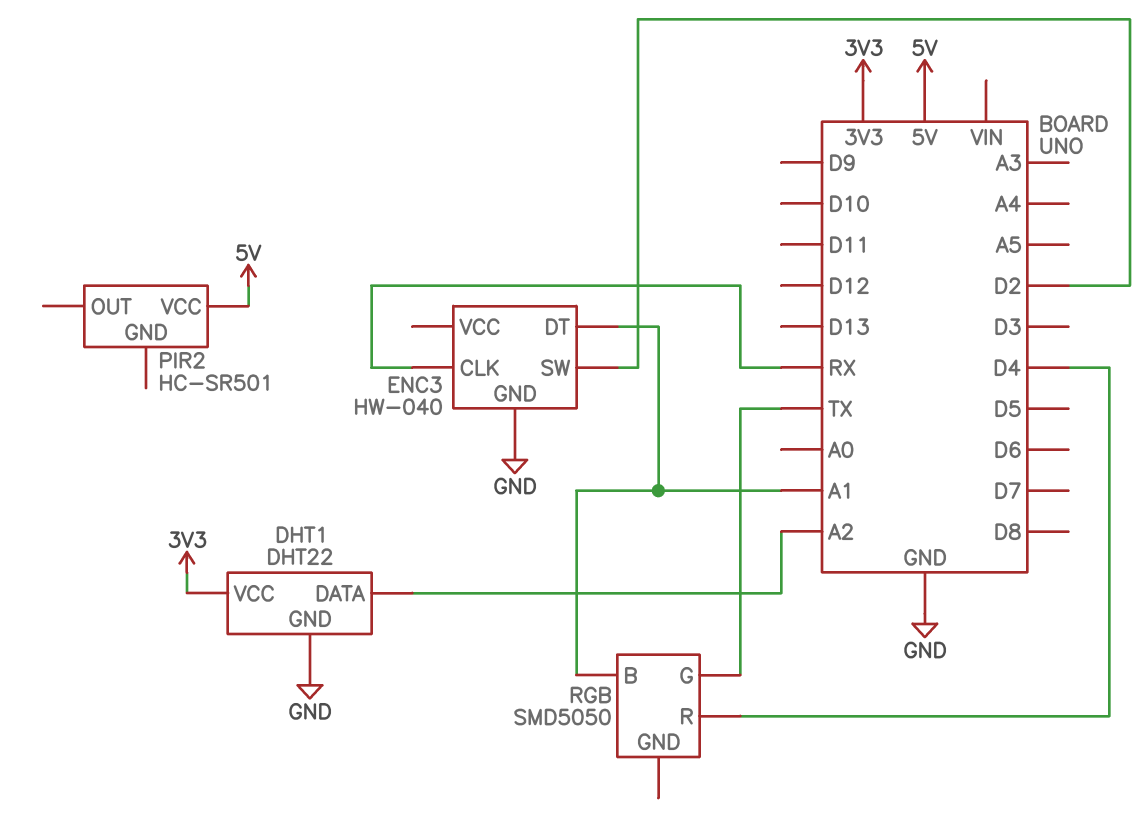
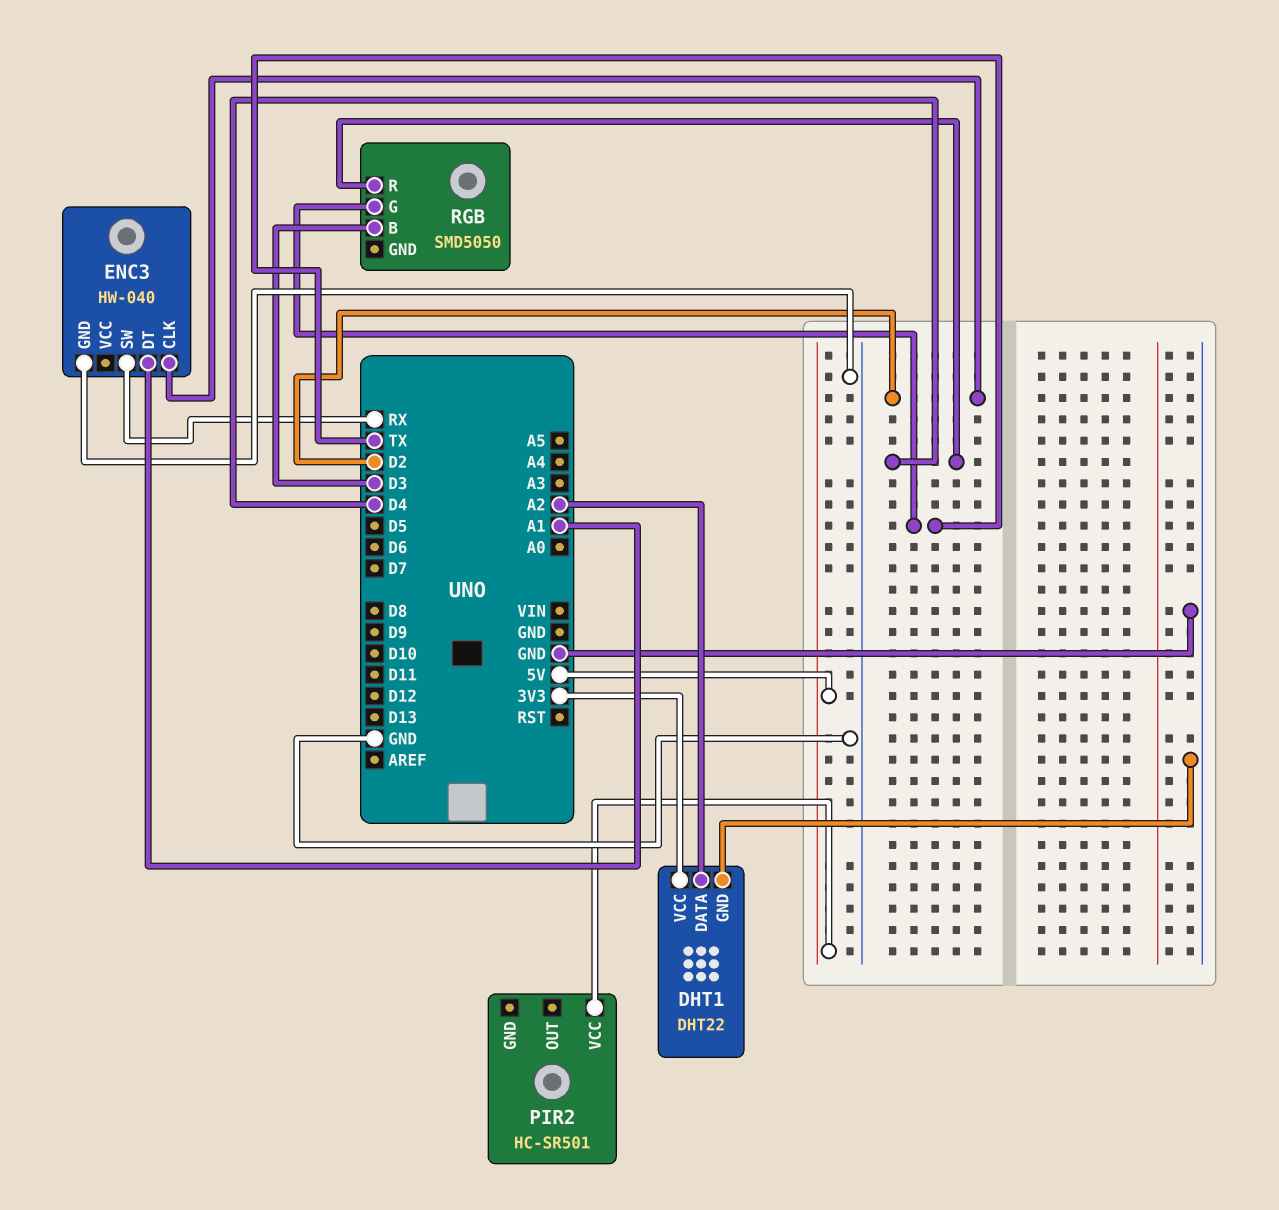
ENC3 pin CLK: RX -> D2
ENC3 pin SW: D2 -> RX
RGB pin B: A1 -> D3

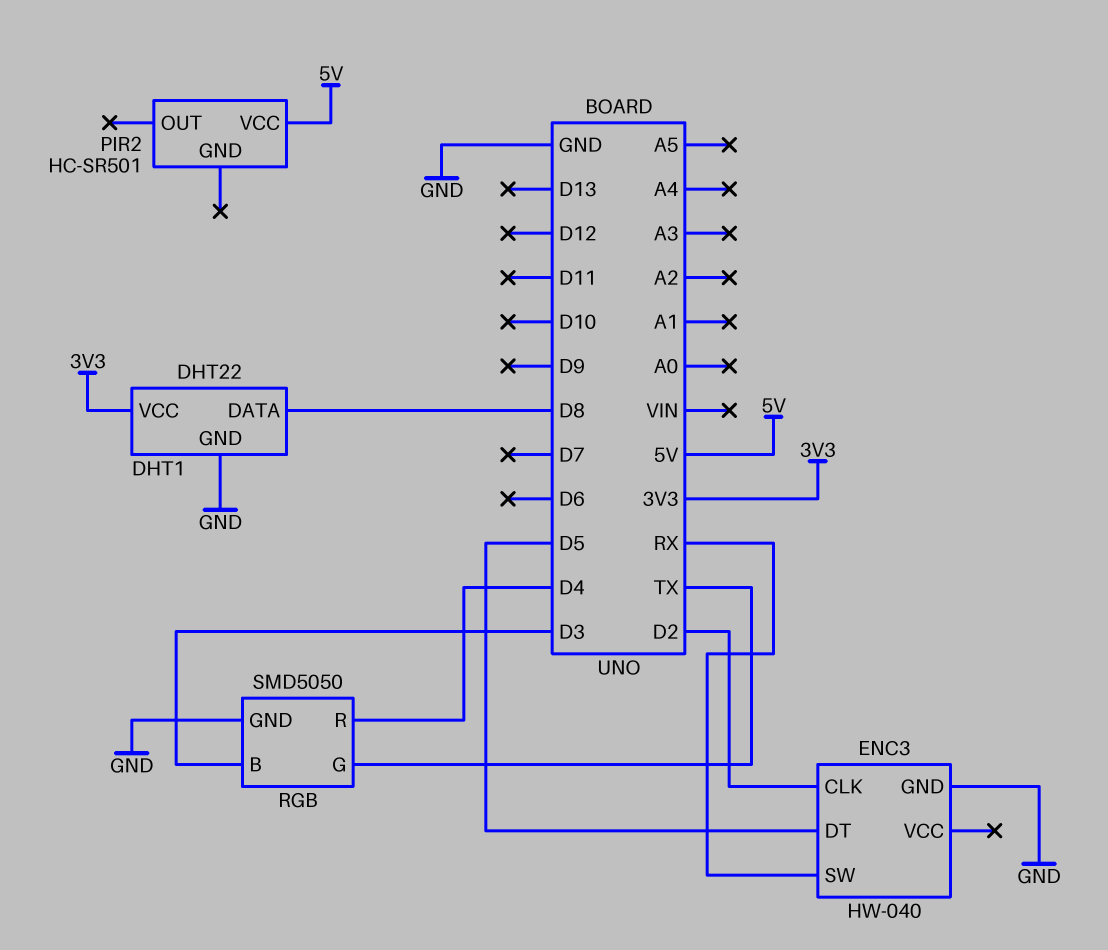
DHT1 pin DATA: A2 -> D8
ENC3 pin DT: A1 -> D5
RGB pin GND: none -> GND

